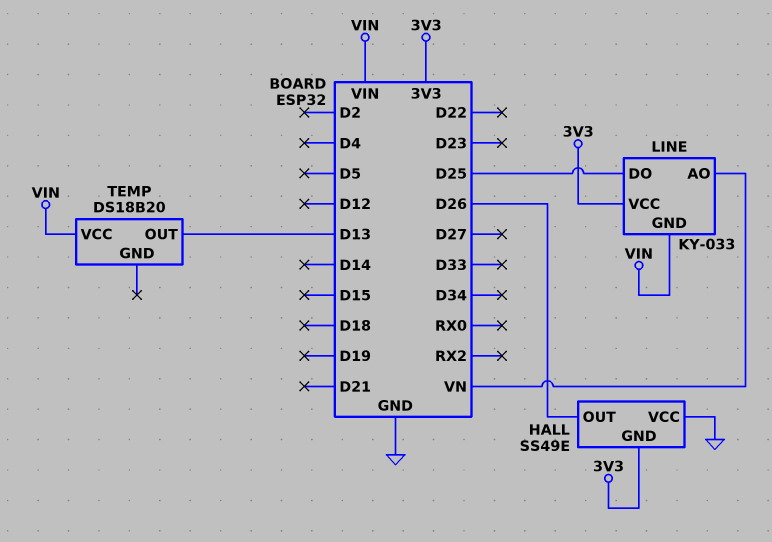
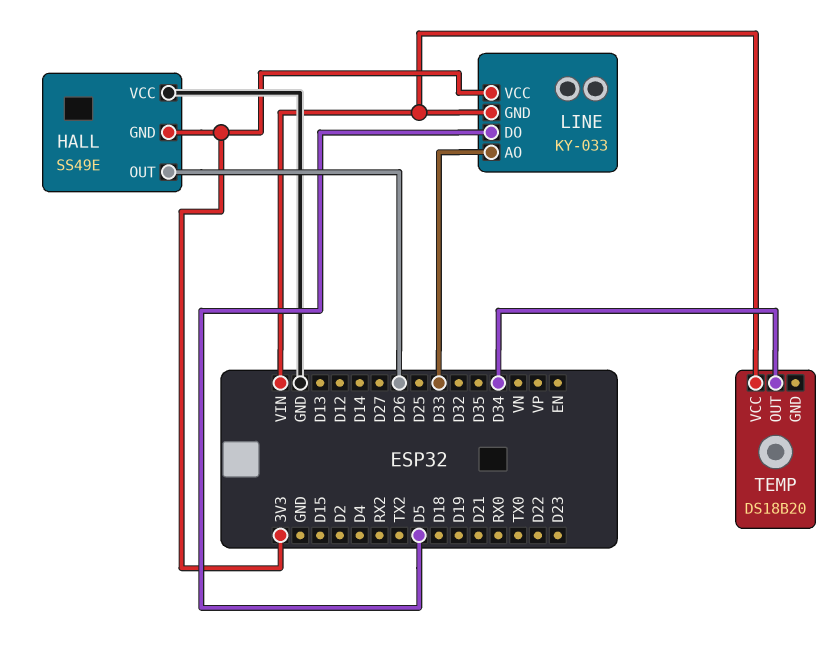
LINE pin AO: VN -> D33
LINE pin DO: D25 -> D5
TEMP pin OUT: D13 -> D34

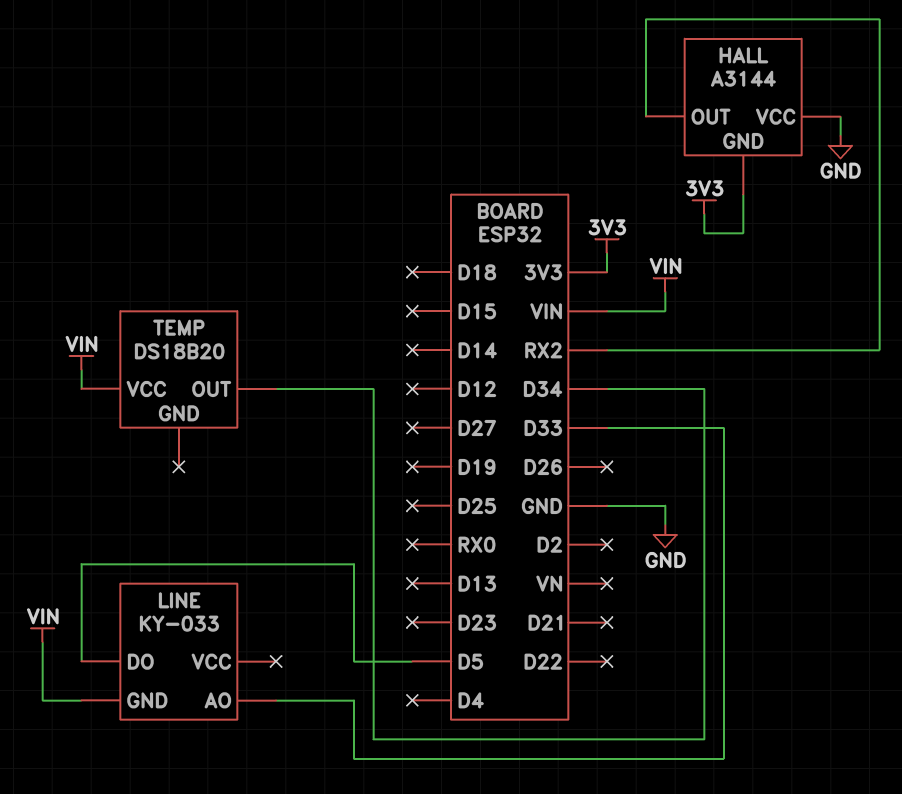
HALL: SS49E -> A3144
HALL pin OUT: D26 -> RX2
LINE pin VCC: 3V3 -> none

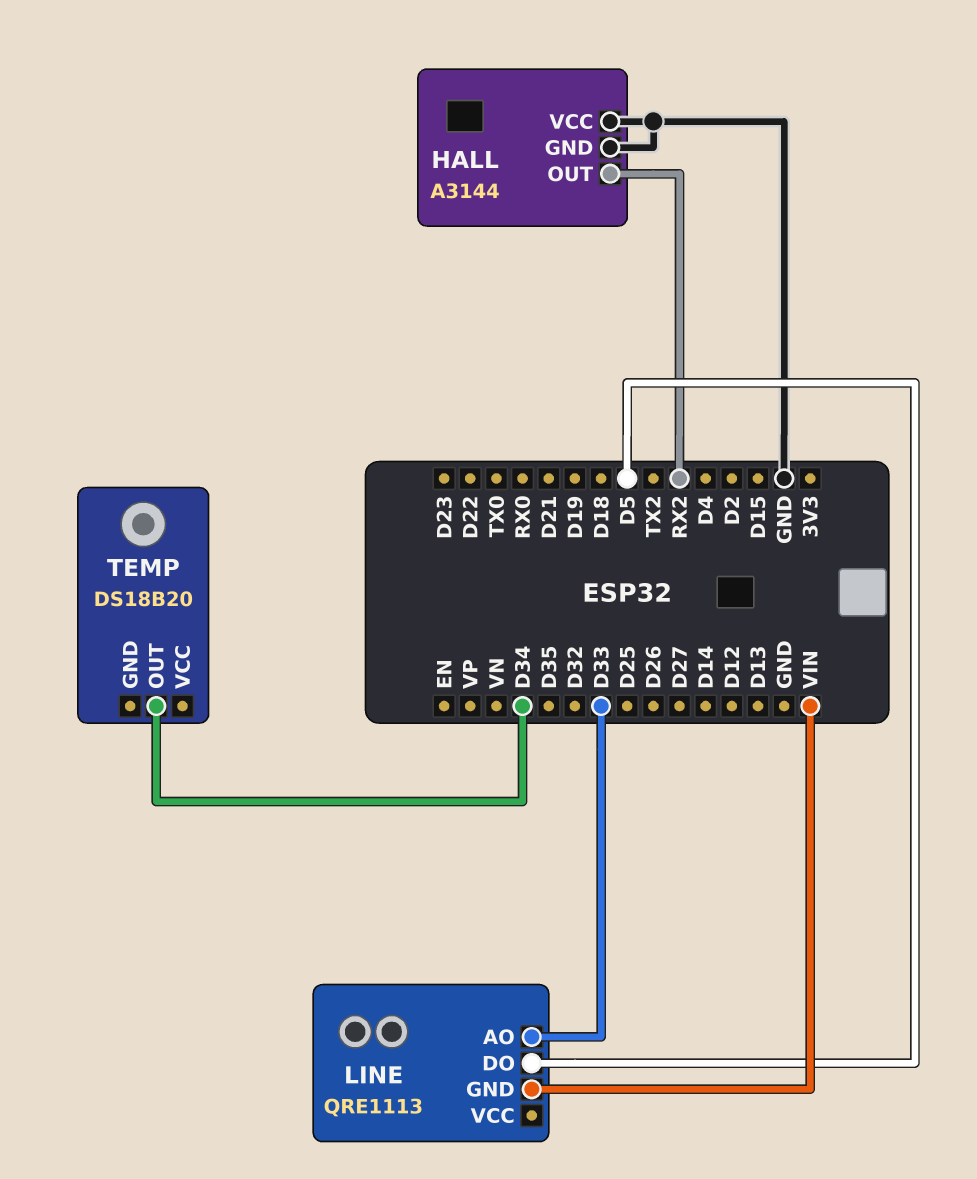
HALL pin GND: 3V3 -> GND
LINE: KY-033 -> QRE1113
TEMP pin VCC: VIN -> none

